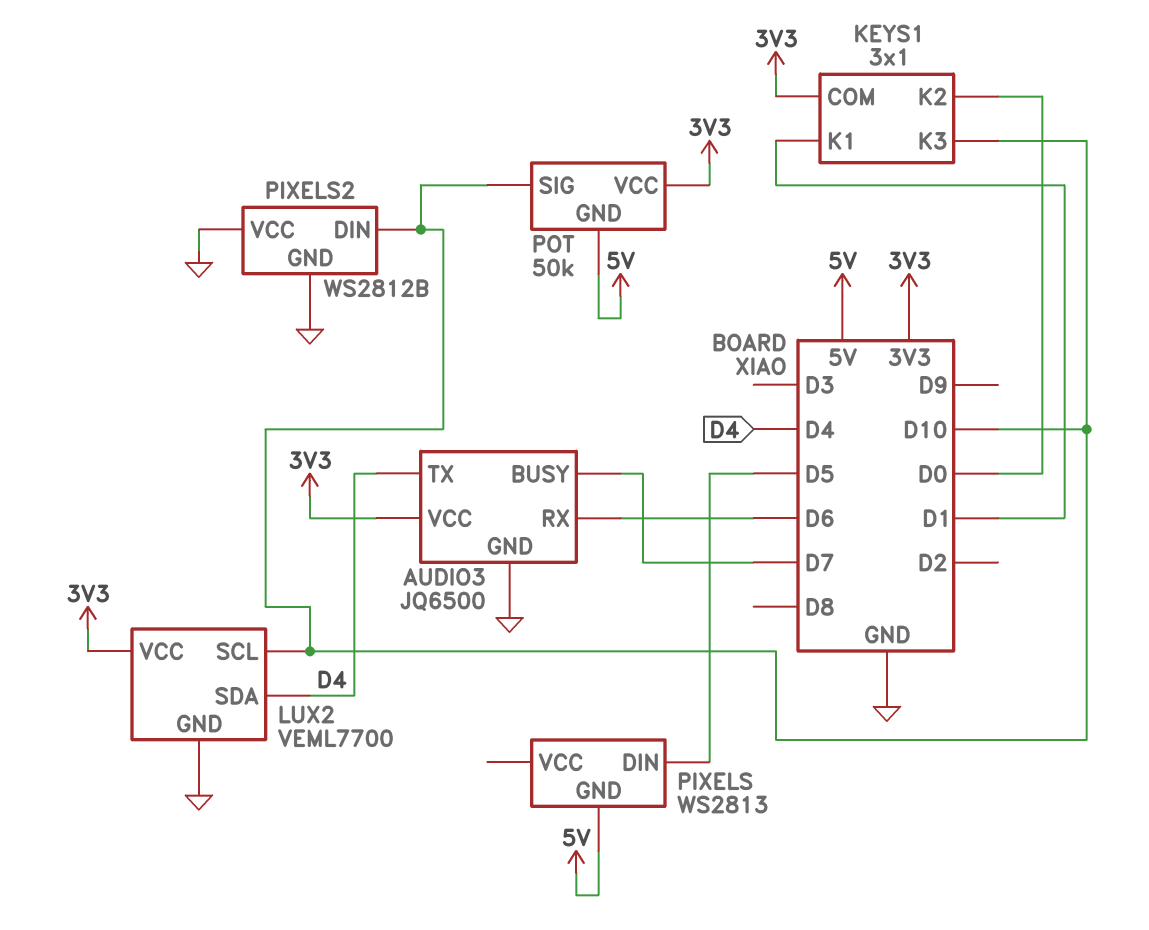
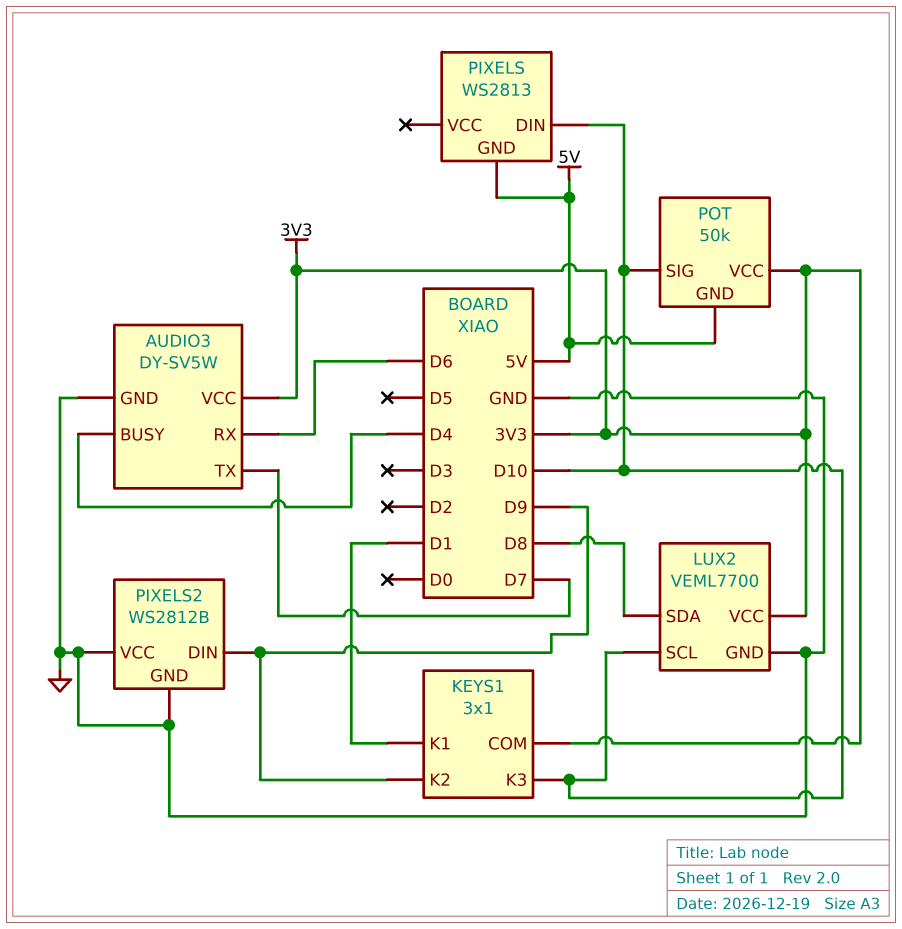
AUDIO3: JQ6500 -> DY-SV5W
AUDIO3 pin BUSY: D7 -> D4
AUDIO3 pin TX: D4 -> D7
KEYS1 pin K2: D0 -> D9
LUX2 pin SDA: D4 -> D8
PIXELS pin DIN: D5 -> D10
PIXELS2 pin DIN: D10 -> D9

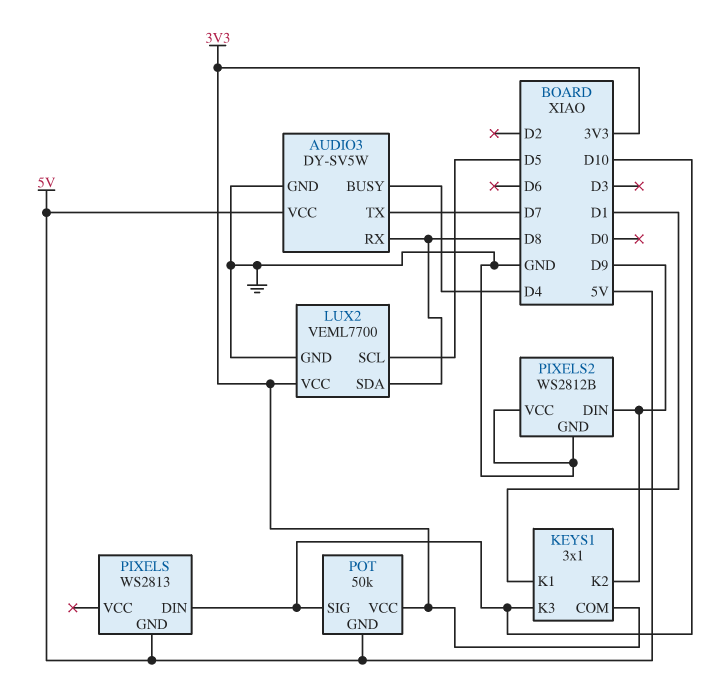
AUDIO3 pin RX: D6 -> D8
AUDIO3 pin VCC: 3V3 -> 5V
LUX2 pin SCL: D10 -> D5

